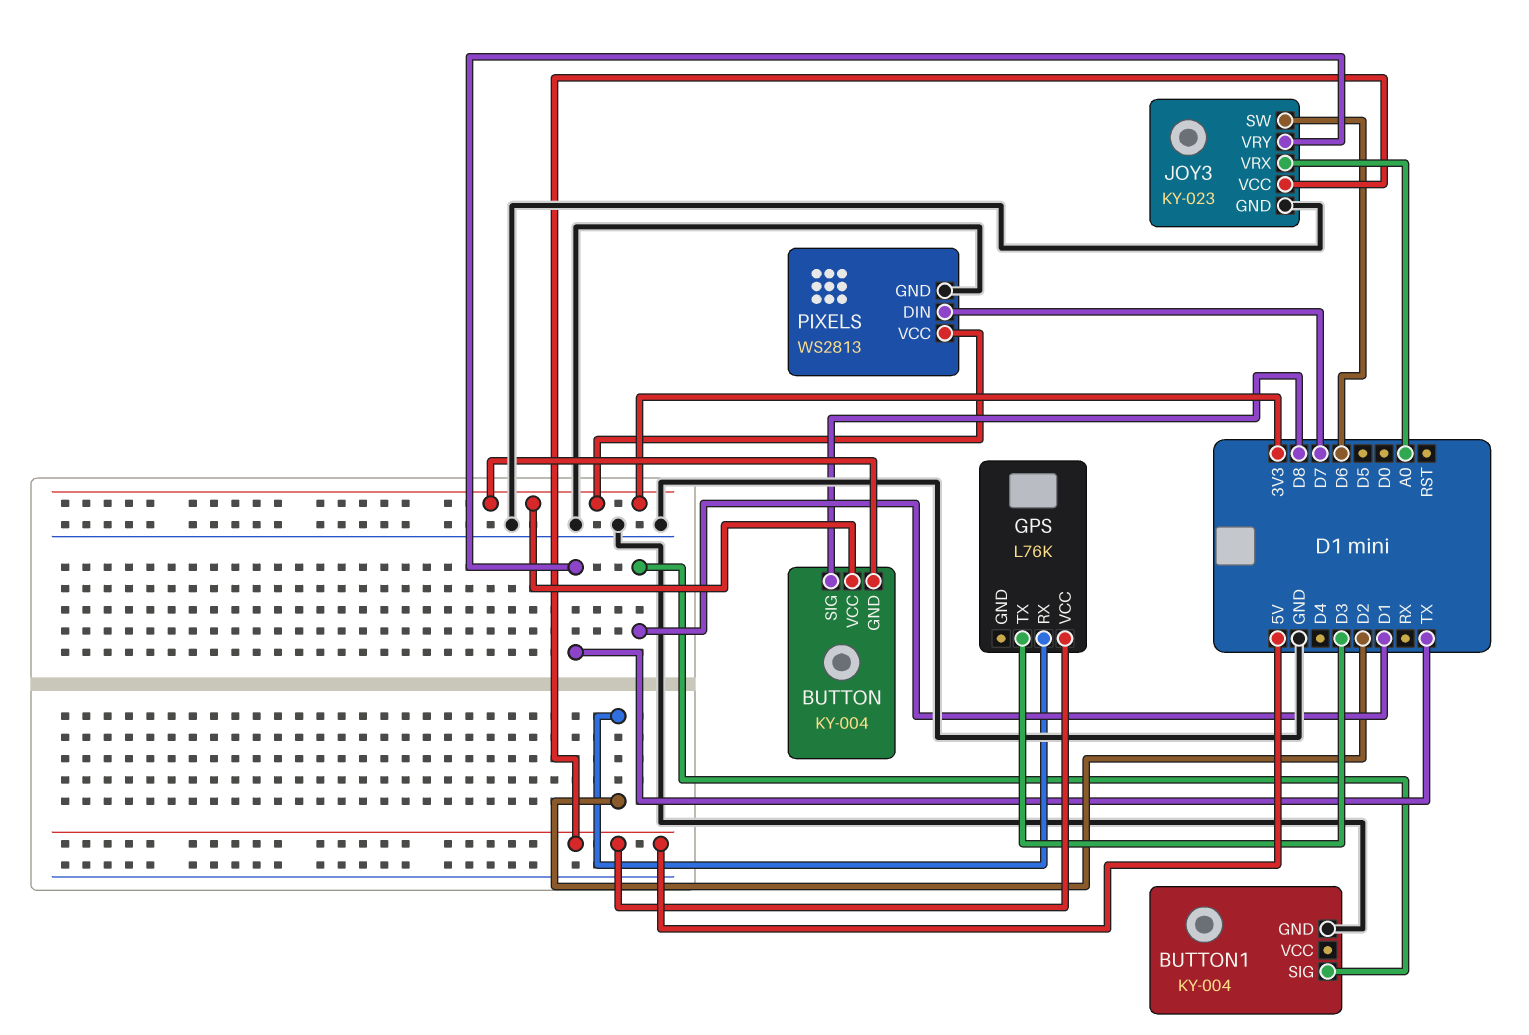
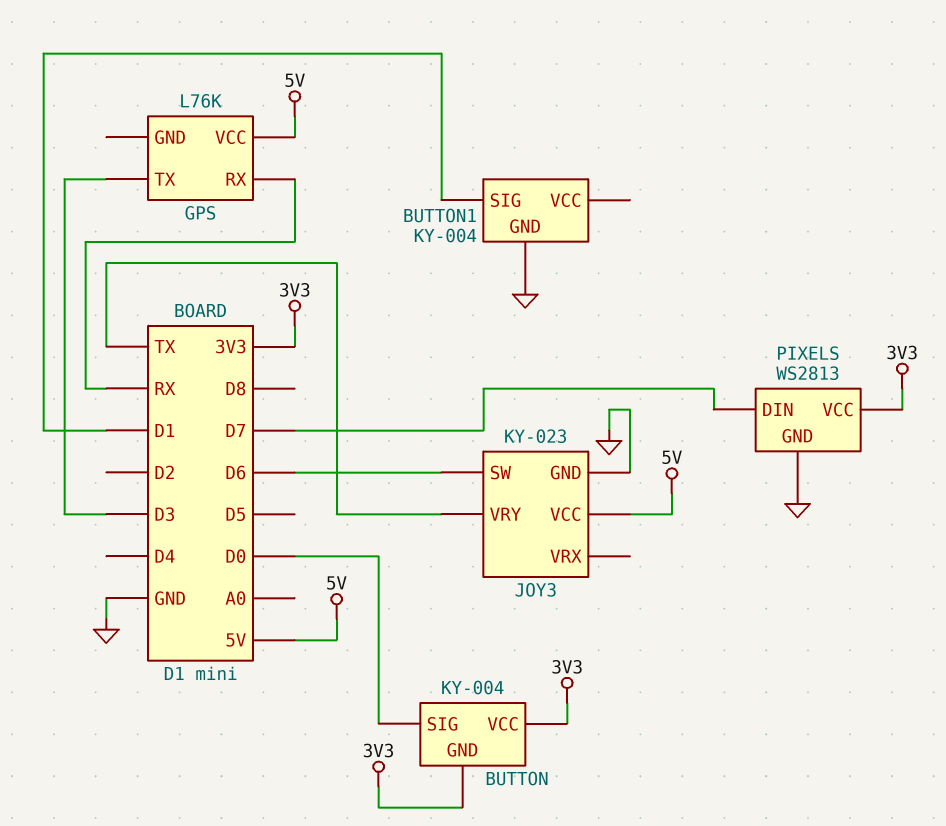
BUTTON pin SIG: D8 -> D0
GPS pin RX: D2 -> RX
JOY3 pin VRX: A0 -> none

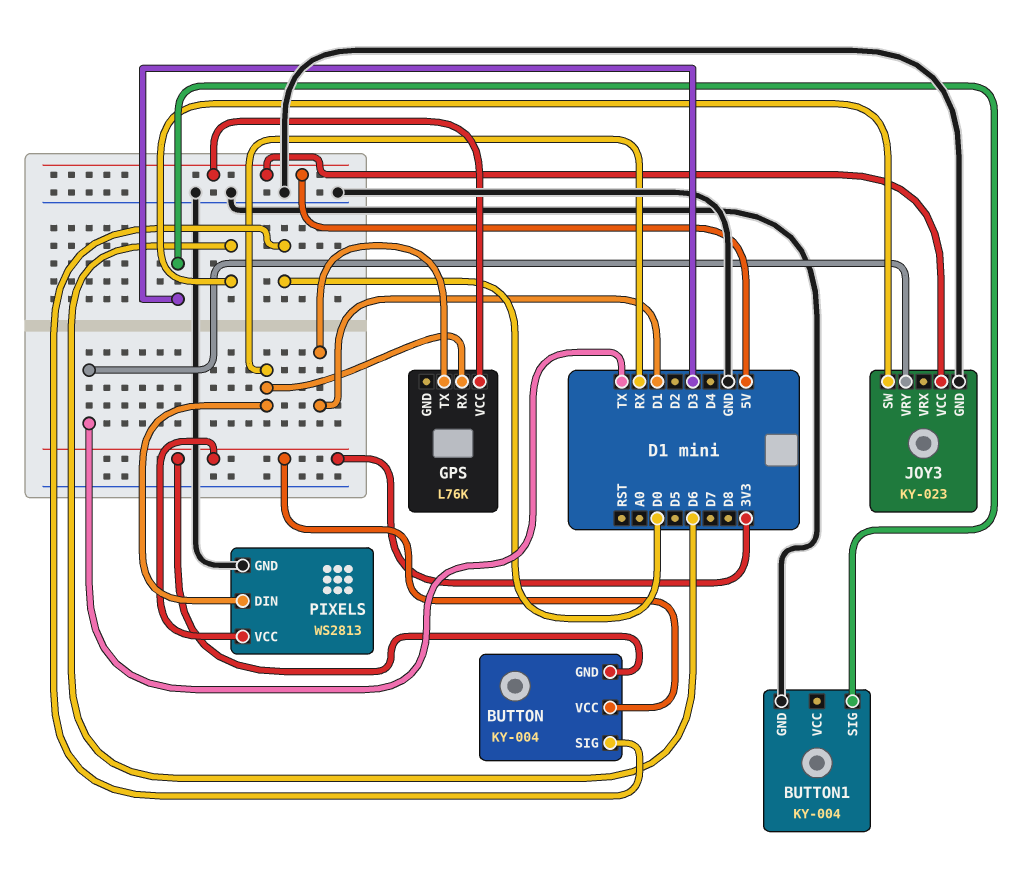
BUTTON1 pin SIG: D1 -> D3
GPS pin TX: D3 -> D1
PIXELS pin DIN: D7 -> RX

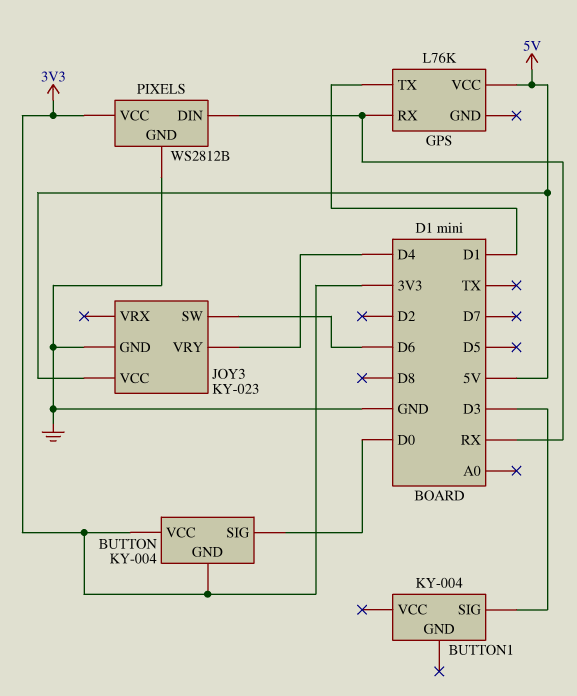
BUTTON1 pin GND: GND -> none
JOY3 pin VRY: TX -> D4
PIXELS: WS2813 -> WS2812B

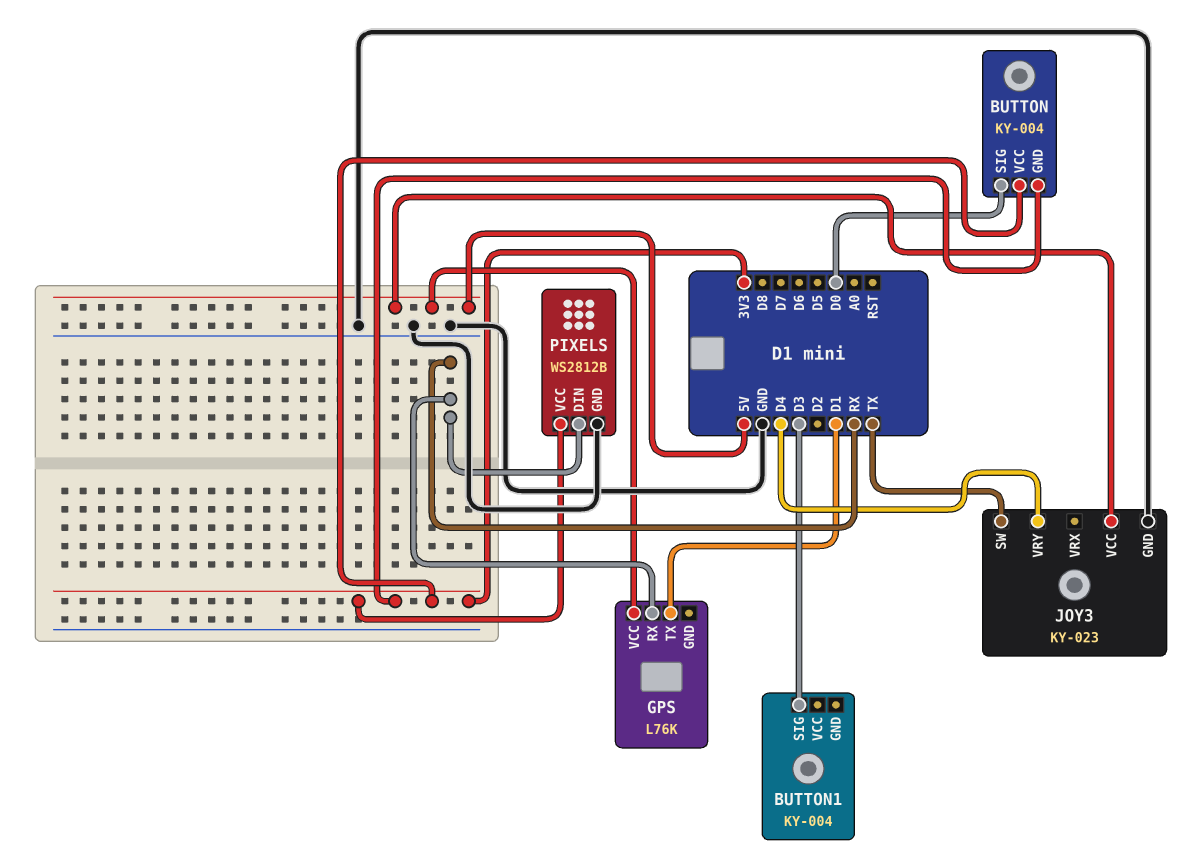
JOY3 pin SW: D6 -> TX

